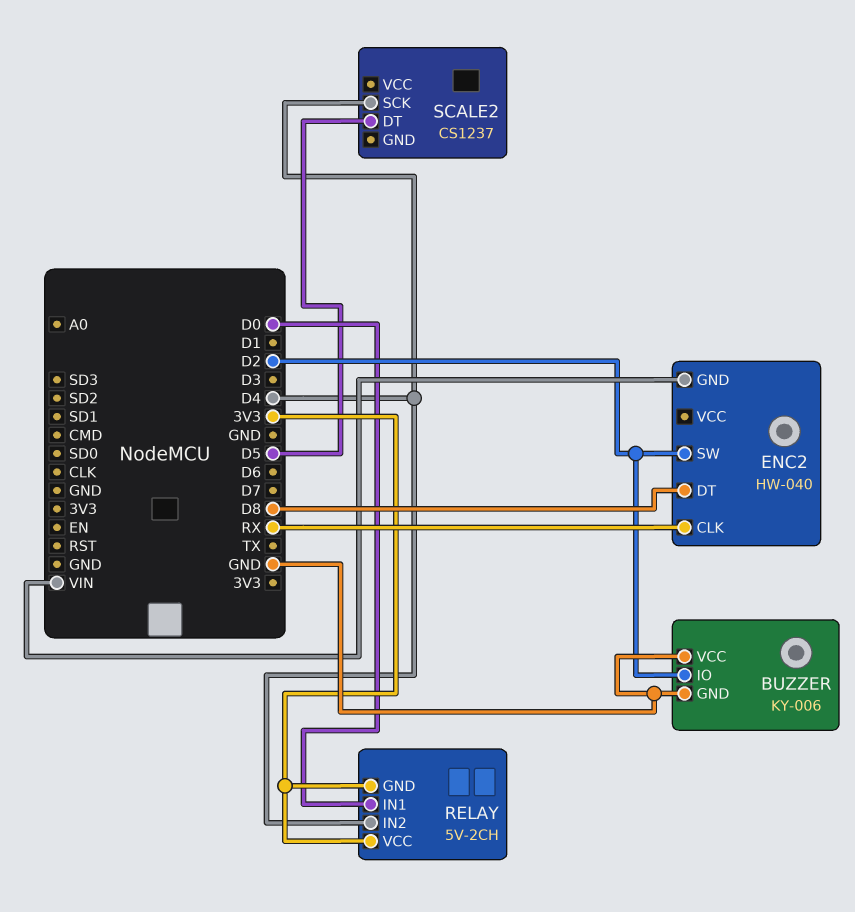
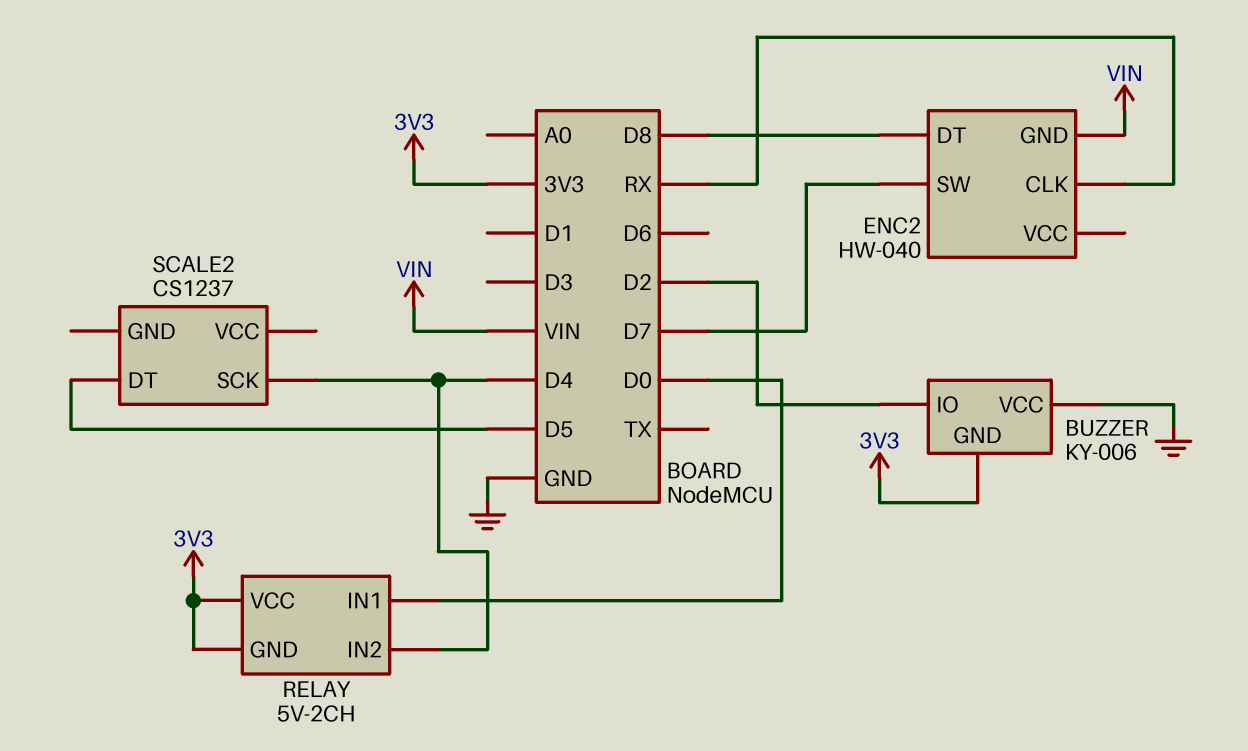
BUZZER pin GND: GND -> 3V3
ENC2 pin SW: D2 -> D7

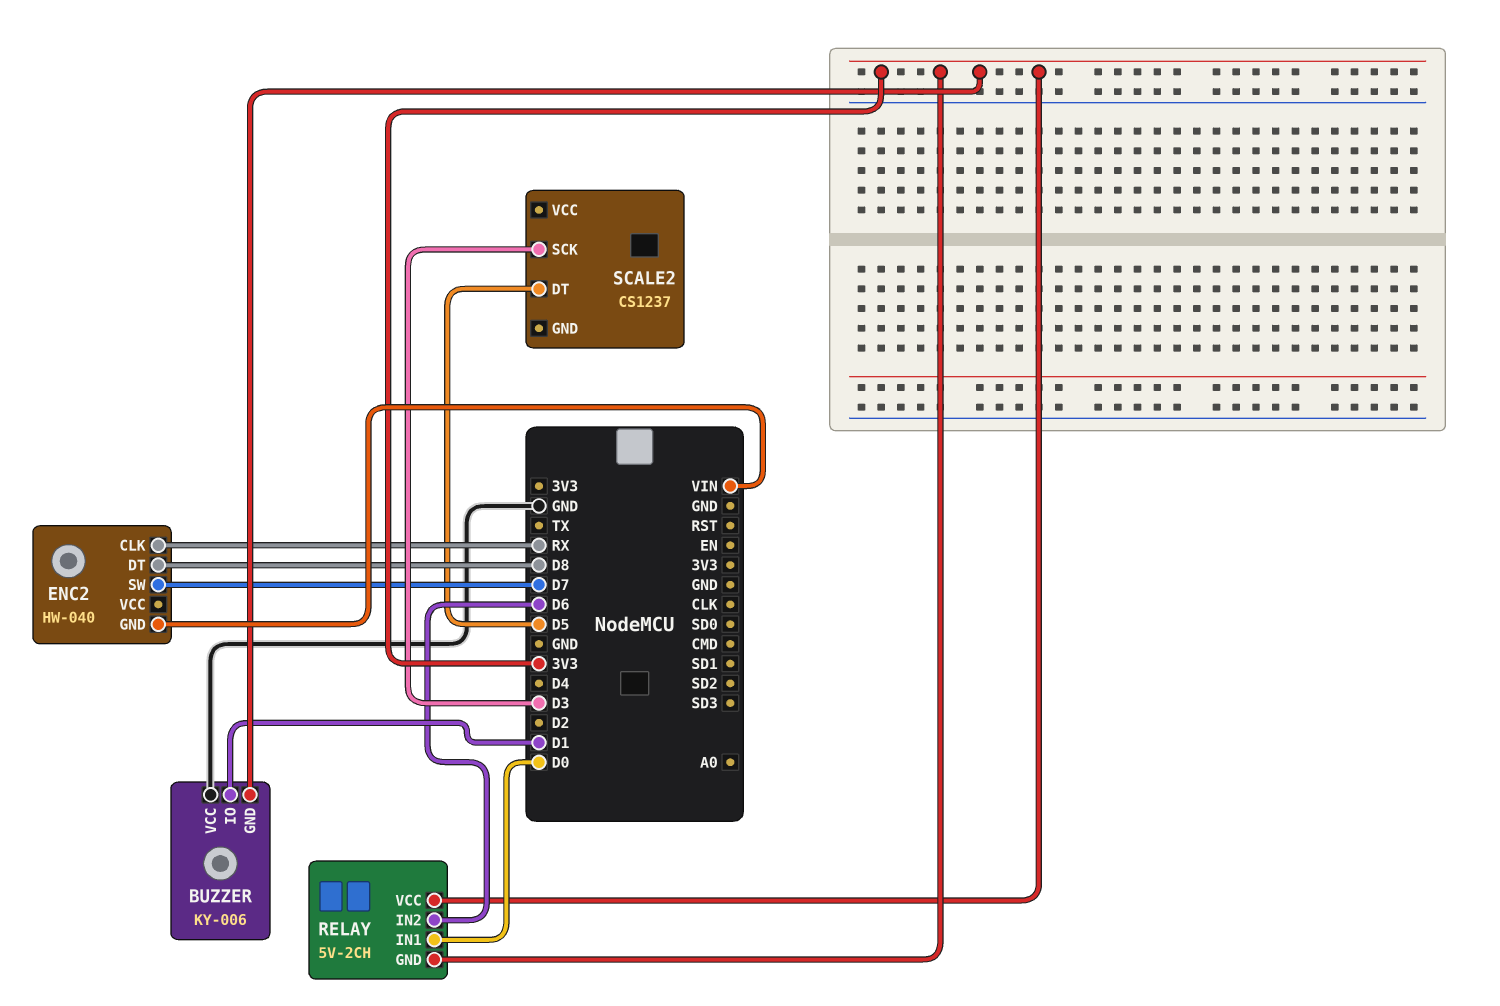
BUZZER pin IO: D2 -> D1
RELAY pin IN2: D4 -> D6
SCALE2 pin SCK: D4 -> D3

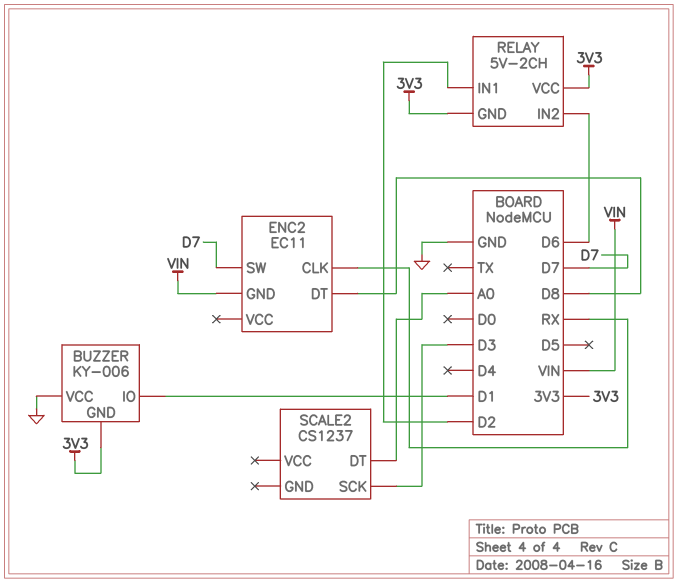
ENC2: HW-040 -> EC11
RELAY pin IN1: D0 -> D2
SCALE2 pin DT: D5 -> A0

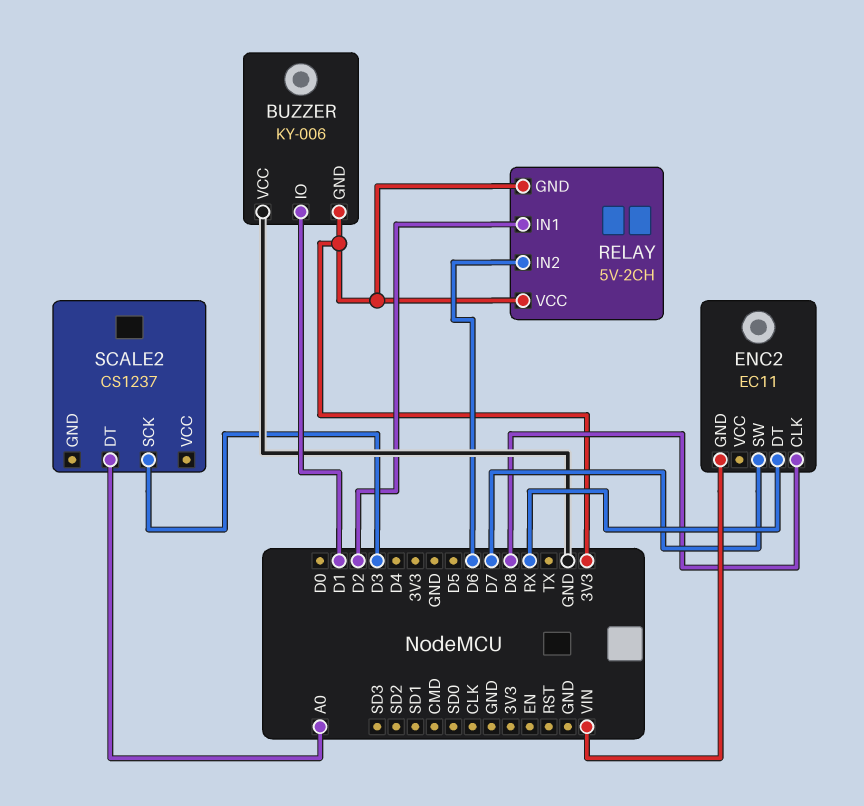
ENC2 pin CLK: RX -> D8
ENC2 pin DT: D8 -> RX

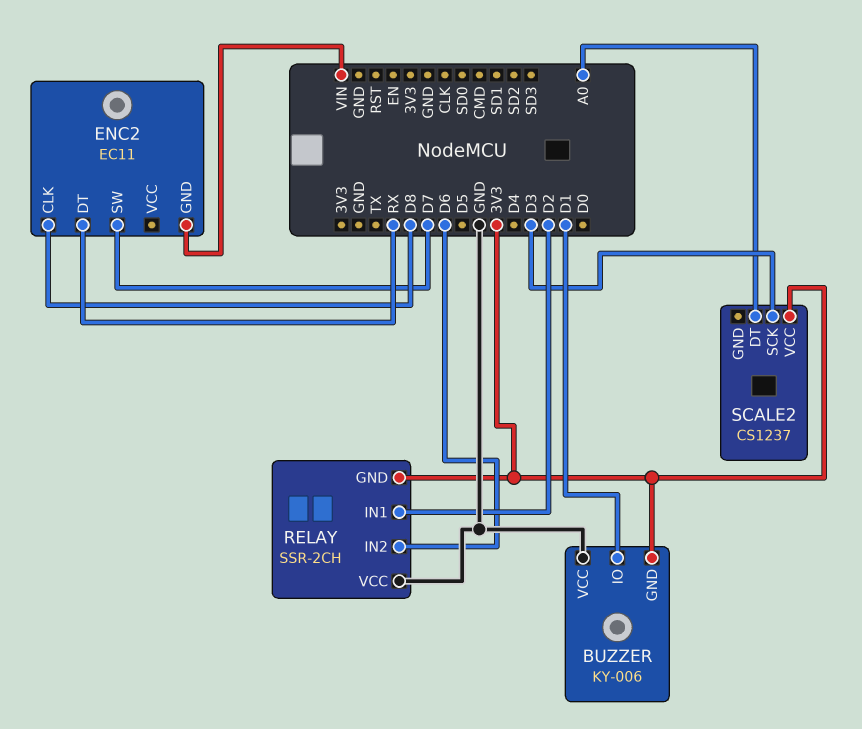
RELAY: 5V-2CH -> SSR-2CH
RELAY pin VCC: 3V3 -> GND
SCALE2 pin VCC: none -> 3V3

